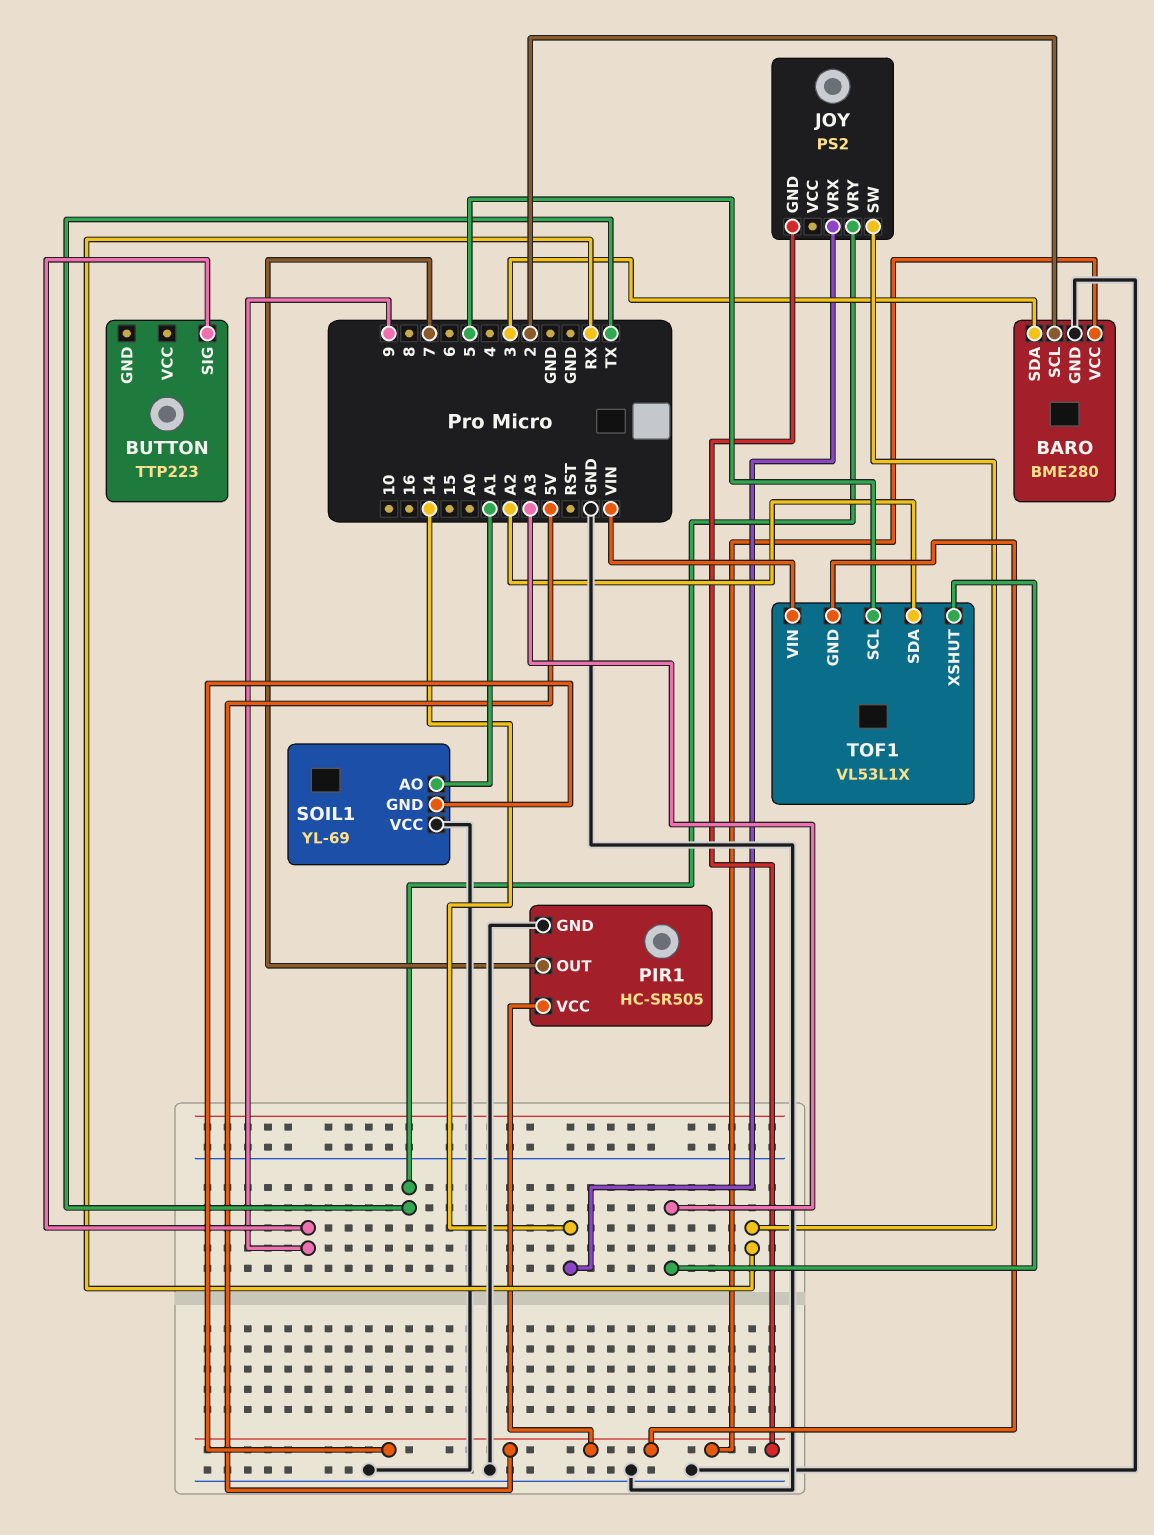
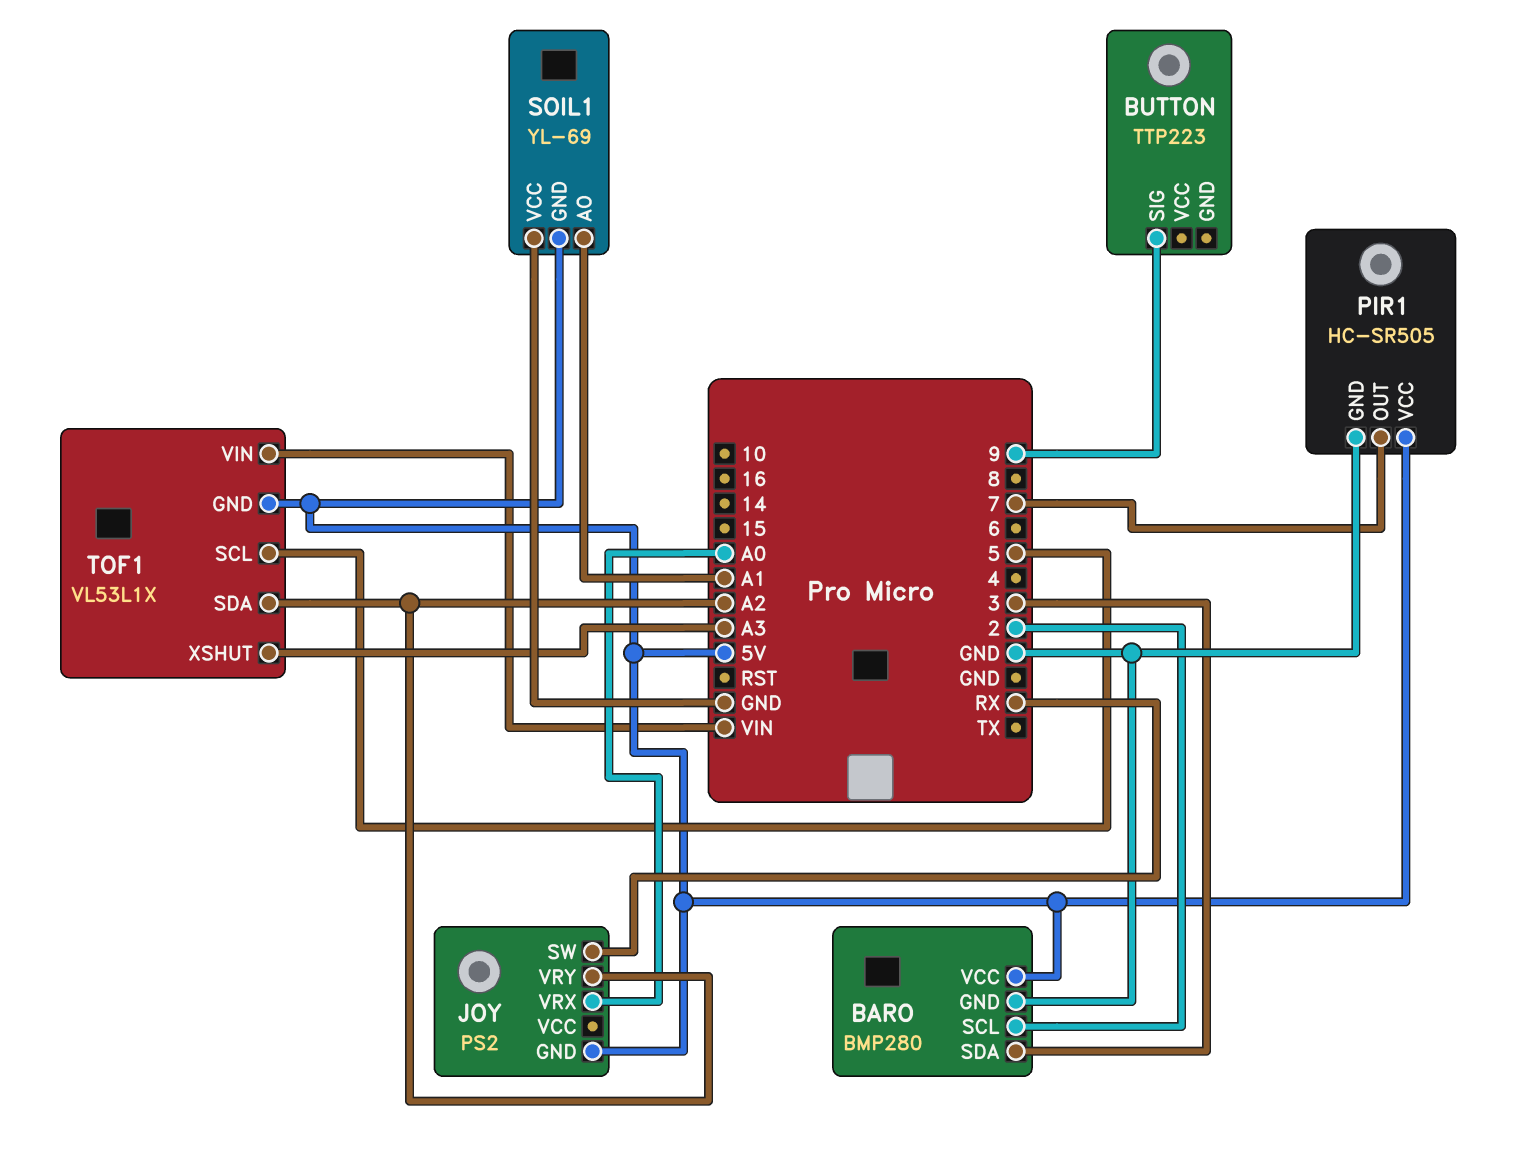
BARO: BME280 -> BMP280
JOY pin VRX: 14 -> A0
JOY pin VRY: TX -> A2

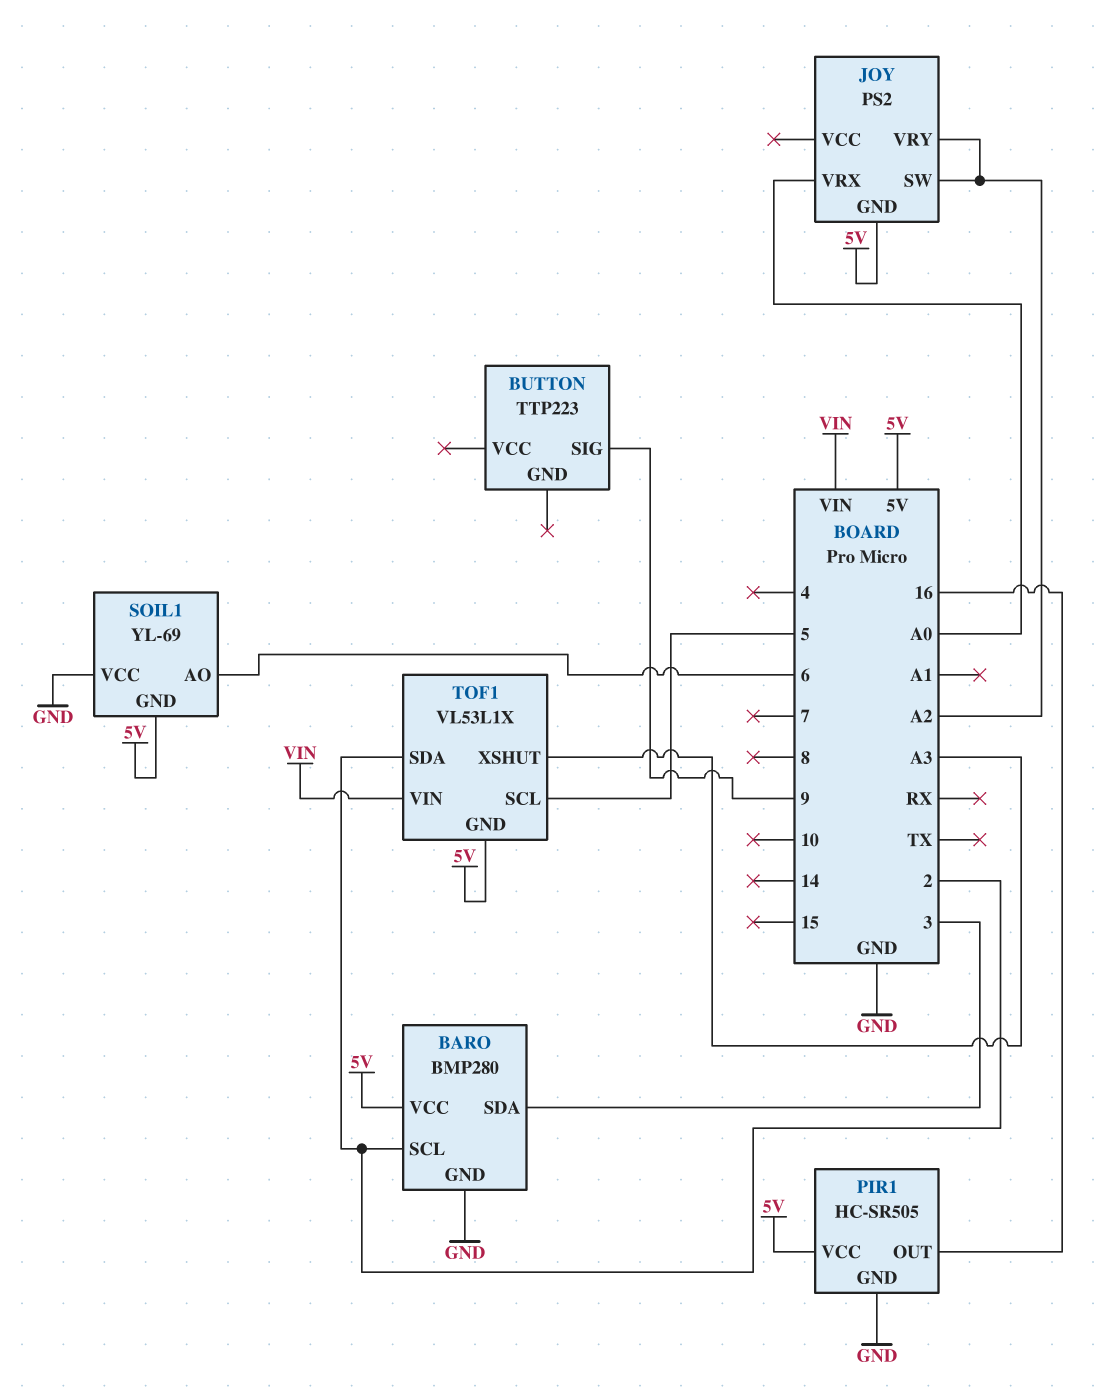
JOY pin SW: RX -> A2
PIR1 pin OUT: 7 -> 16
SOIL1 pin AO: A1 -> 6
TOF1 pin SDA: A2 -> 2

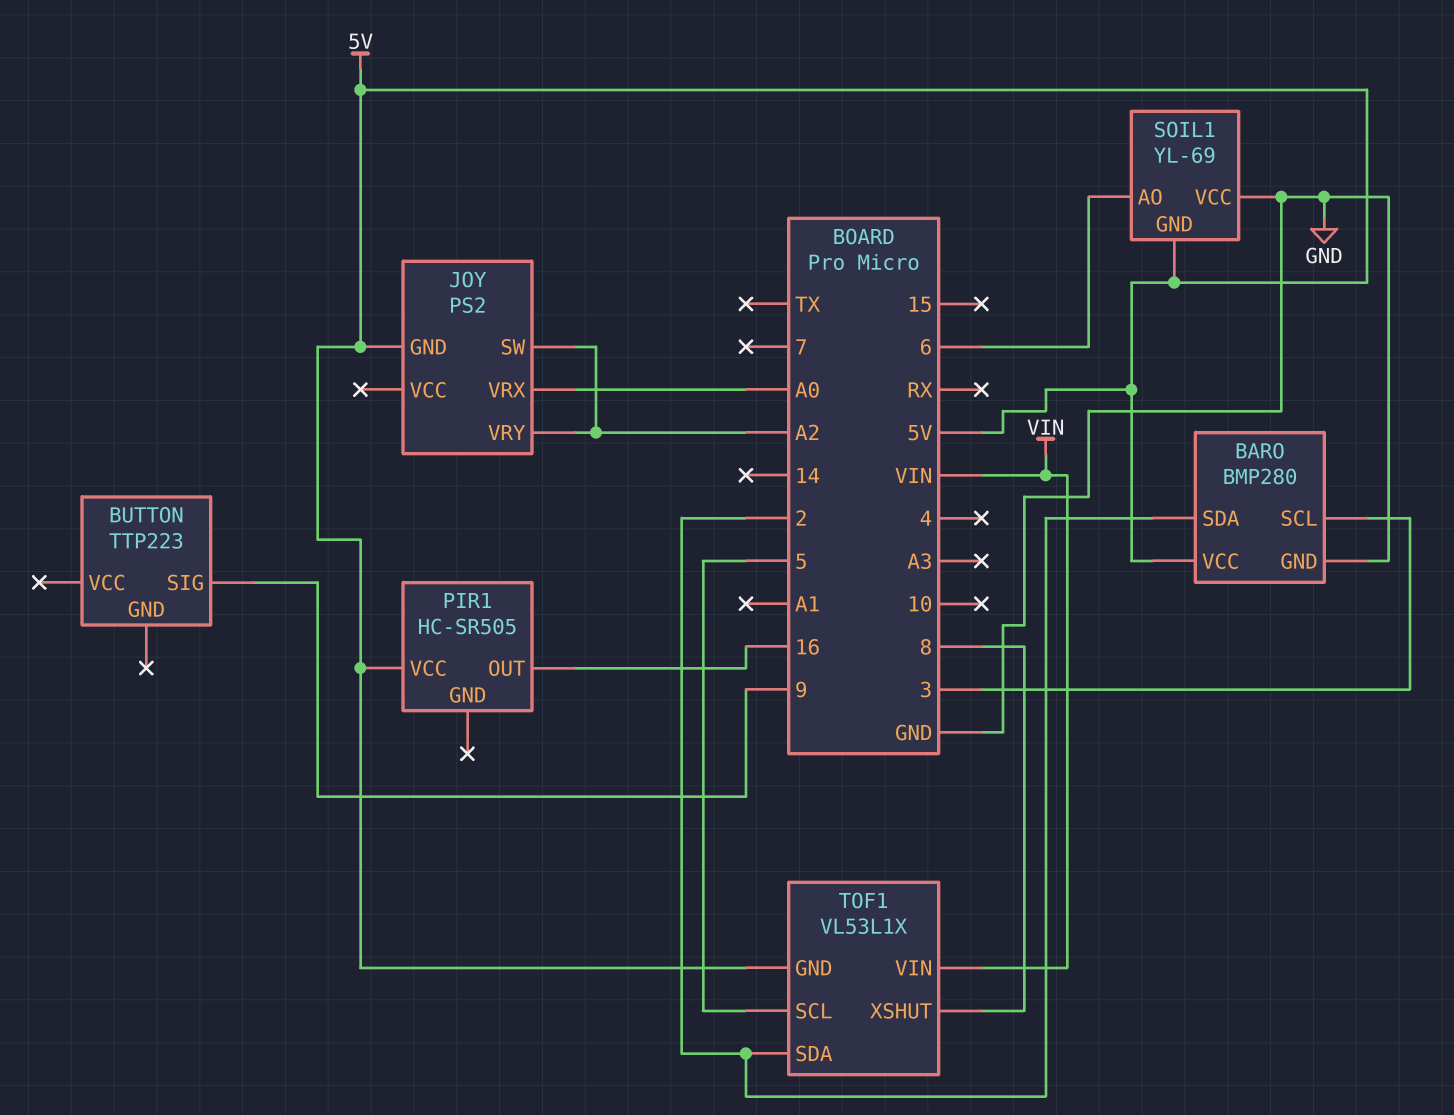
BARO pin SCL: 2 -> 3
BARO pin SDA: 3 -> 2
PIR1 pin GND: GND -> none
TOF1 pin XSHUT: A3 -> 8

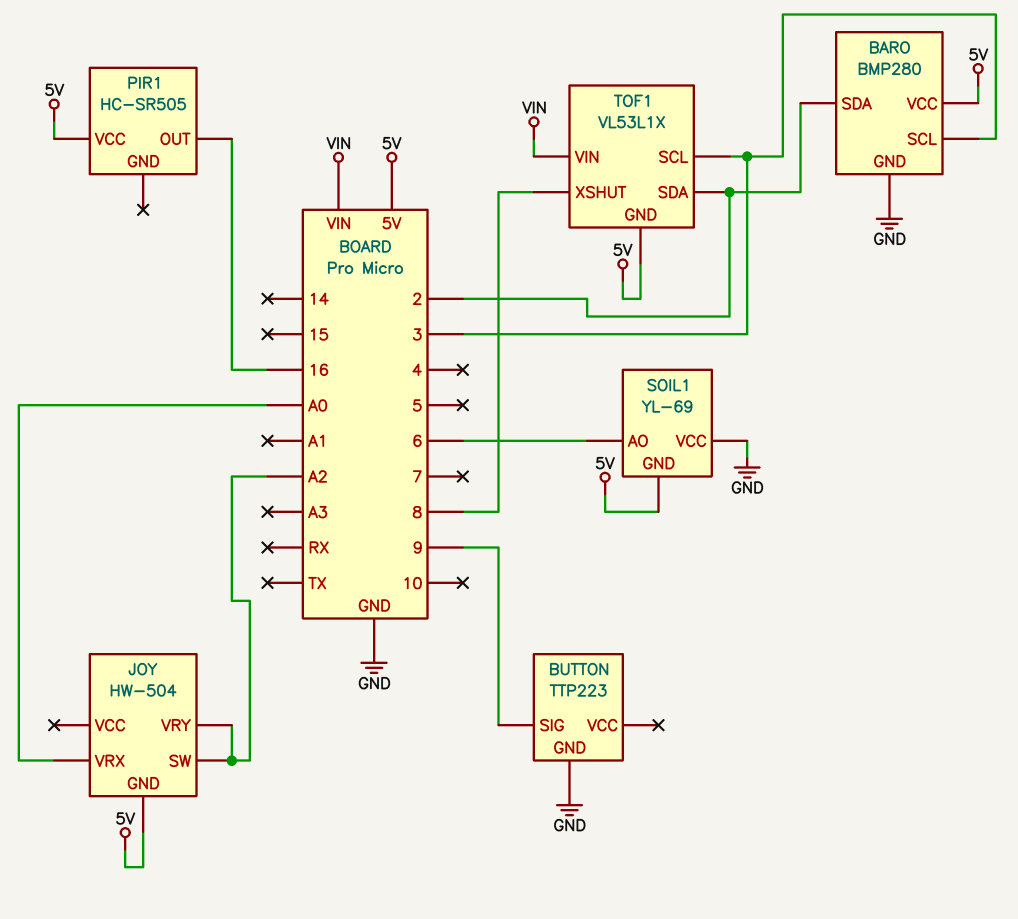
BUTTON pin GND: none -> GND
JOY: PS2 -> HW-504
TOF1 pin SCL: 5 -> 3

